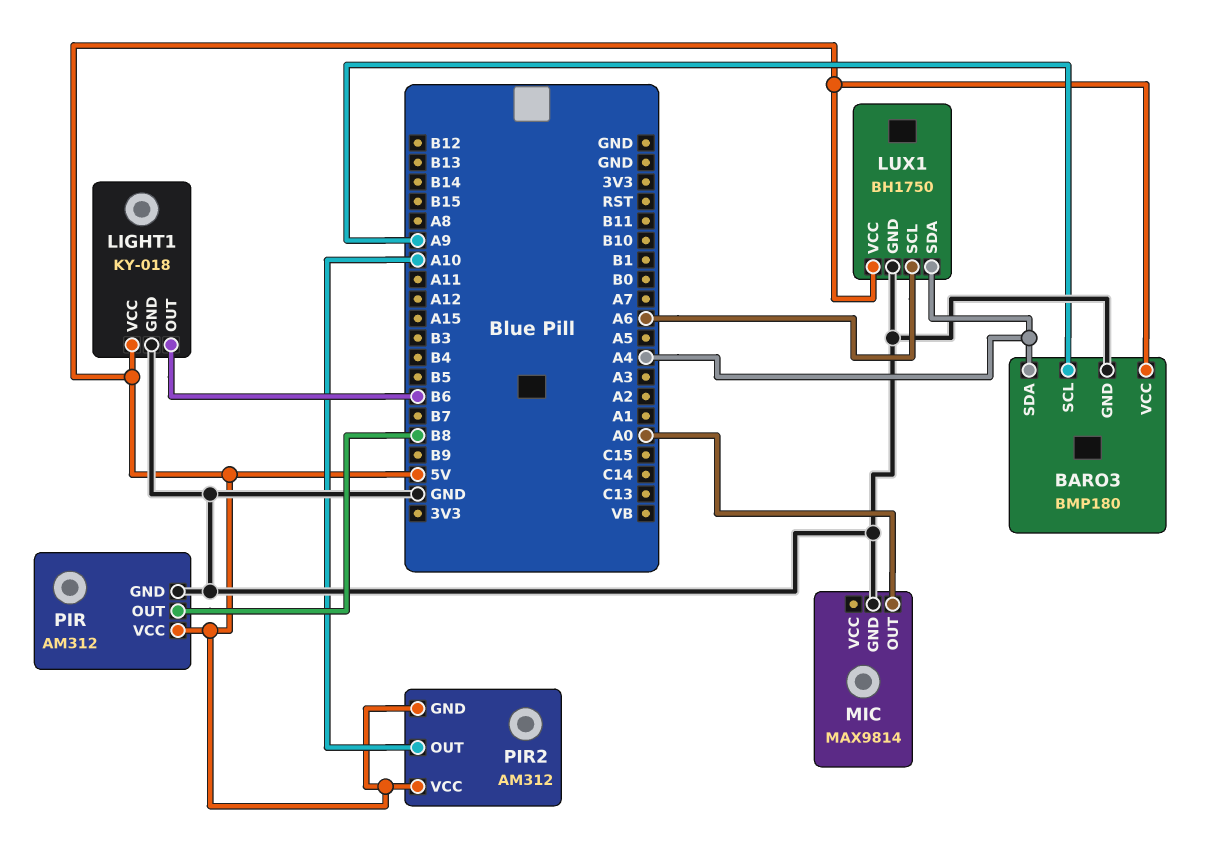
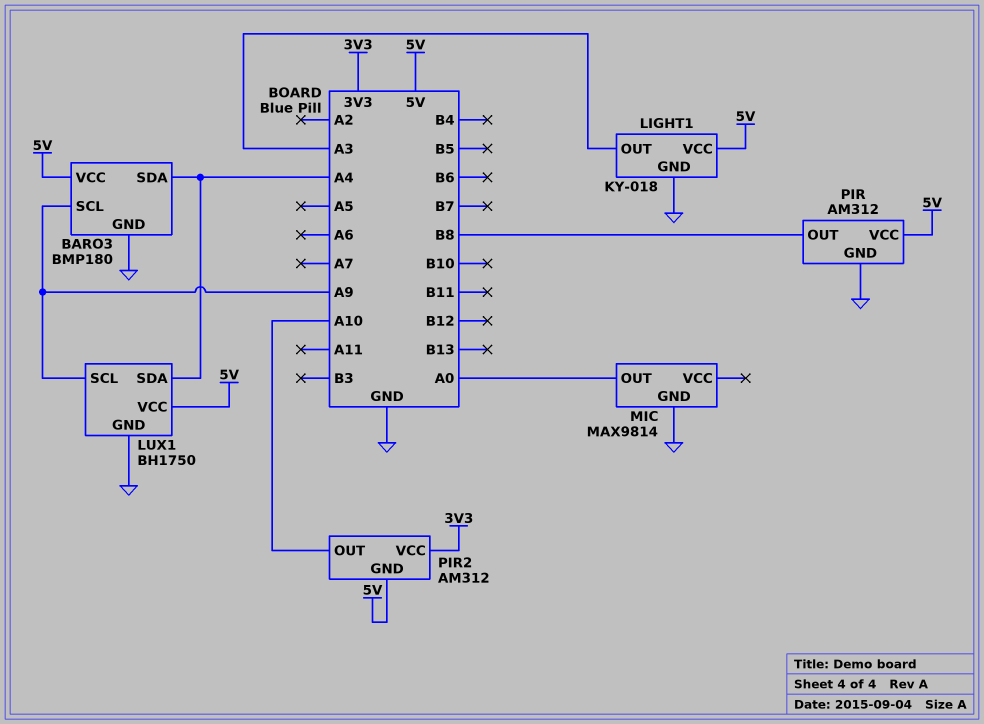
LIGHT1 pin OUT: B6 -> A3
LUX1 pin SCL: A6 -> A9
PIR2 pin VCC: 5V -> 3V3

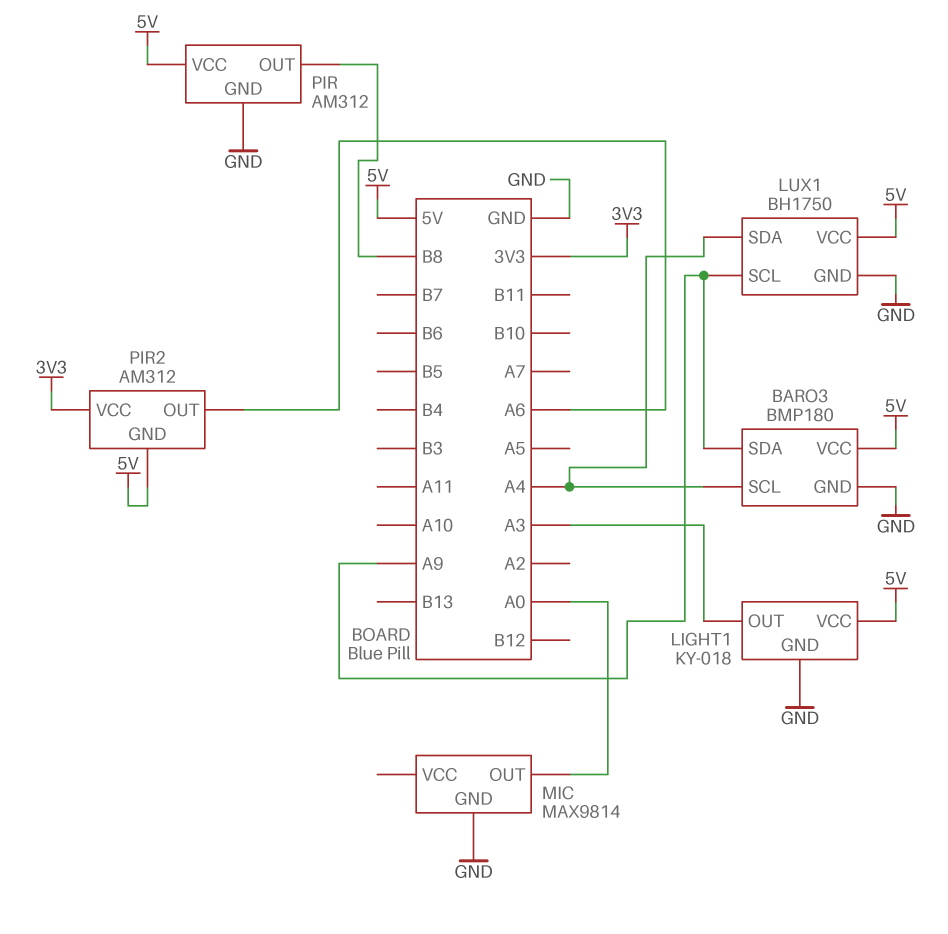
BARO3 pin SCL: A9 -> A4
BARO3 pin SDA: A4 -> A9
PIR2 pin OUT: A10 -> A6

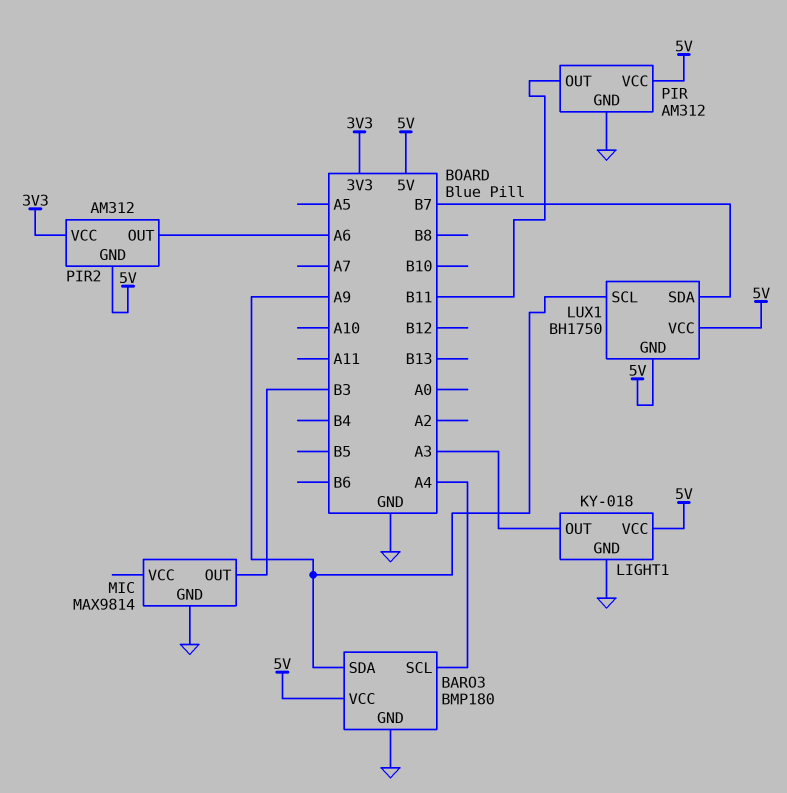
LUX1 pin GND: GND -> 5V
LUX1 pin SDA: A4 -> B7
MIC pin OUT: A0 -> B3
PIR pin OUT: B8 -> B11

